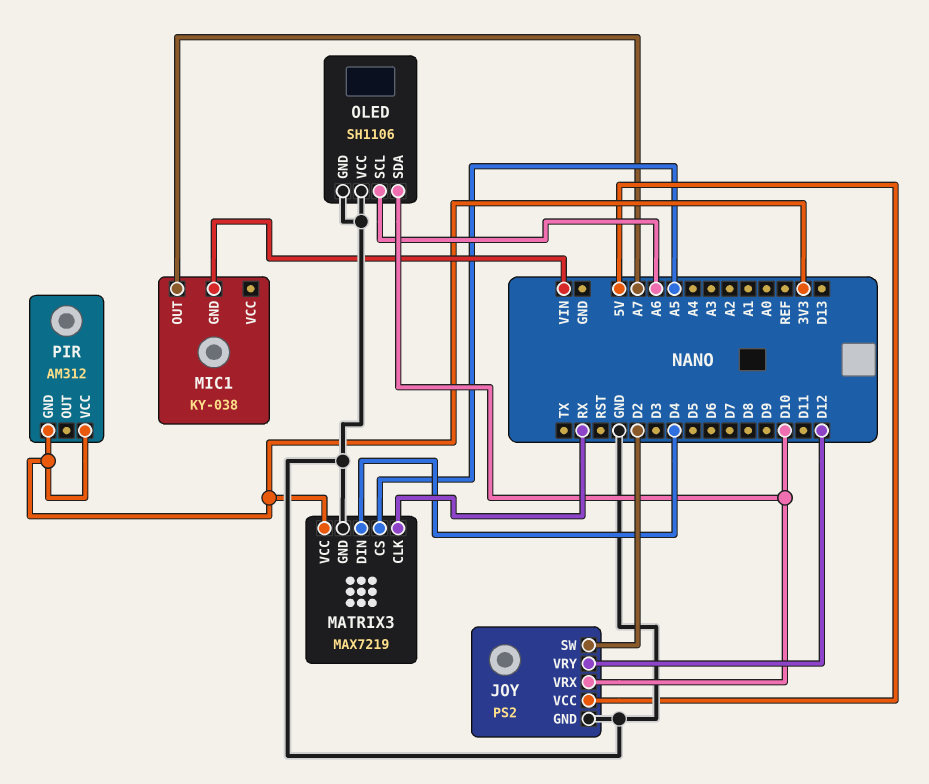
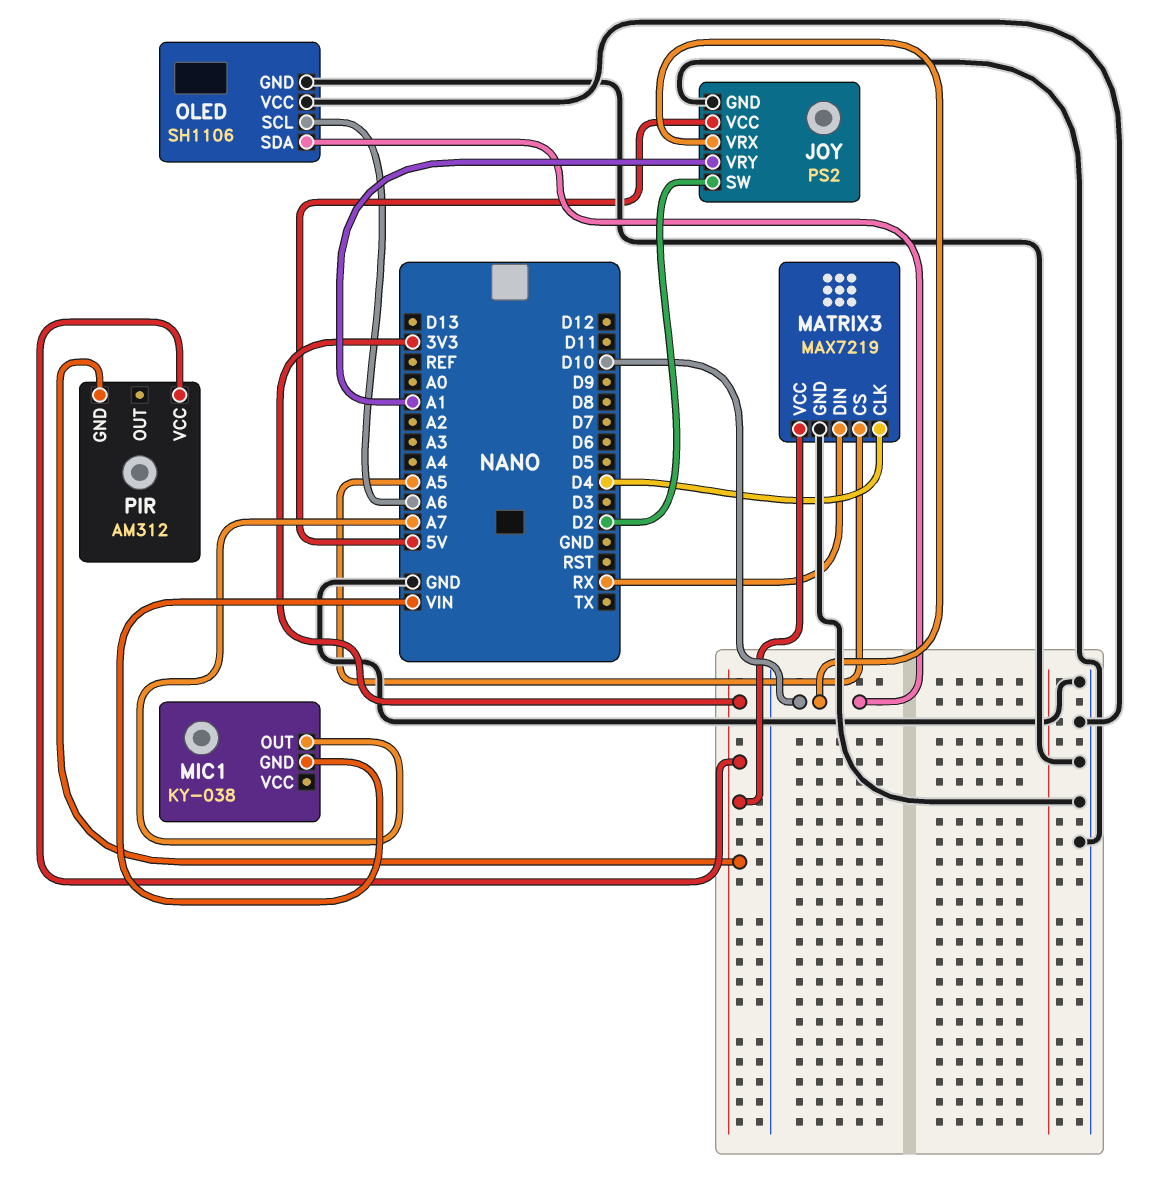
JOY pin VRY: D12 -> A1
MATRIX3 pin CLK: RX -> D4
MATRIX3 pin DIN: D4 -> RX

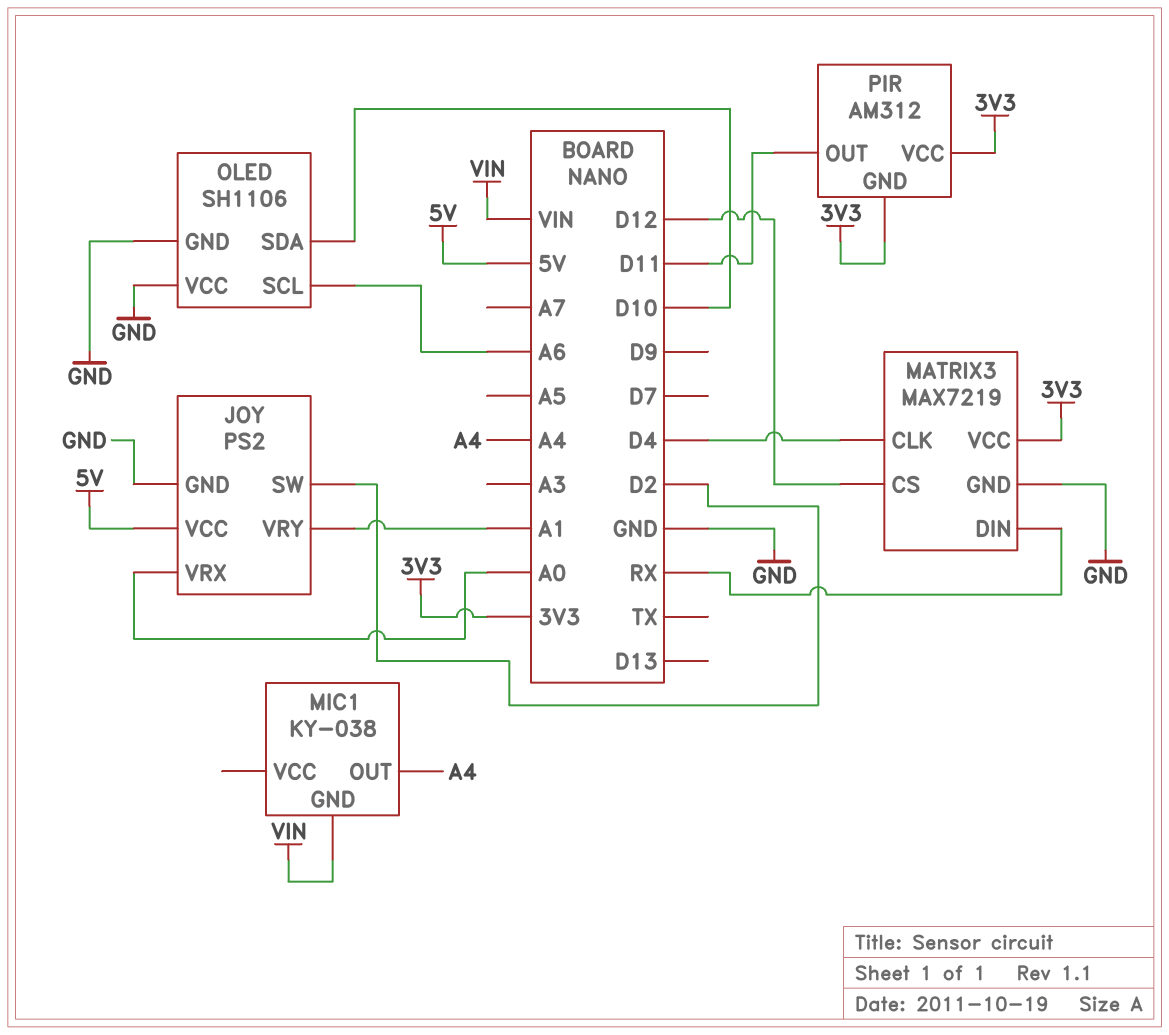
JOY pin VRX: D10 -> A0
MATRIX3 pin CS: A5 -> D12
MIC1 pin OUT: A7 -> A4
PIR pin OUT: none -> D11

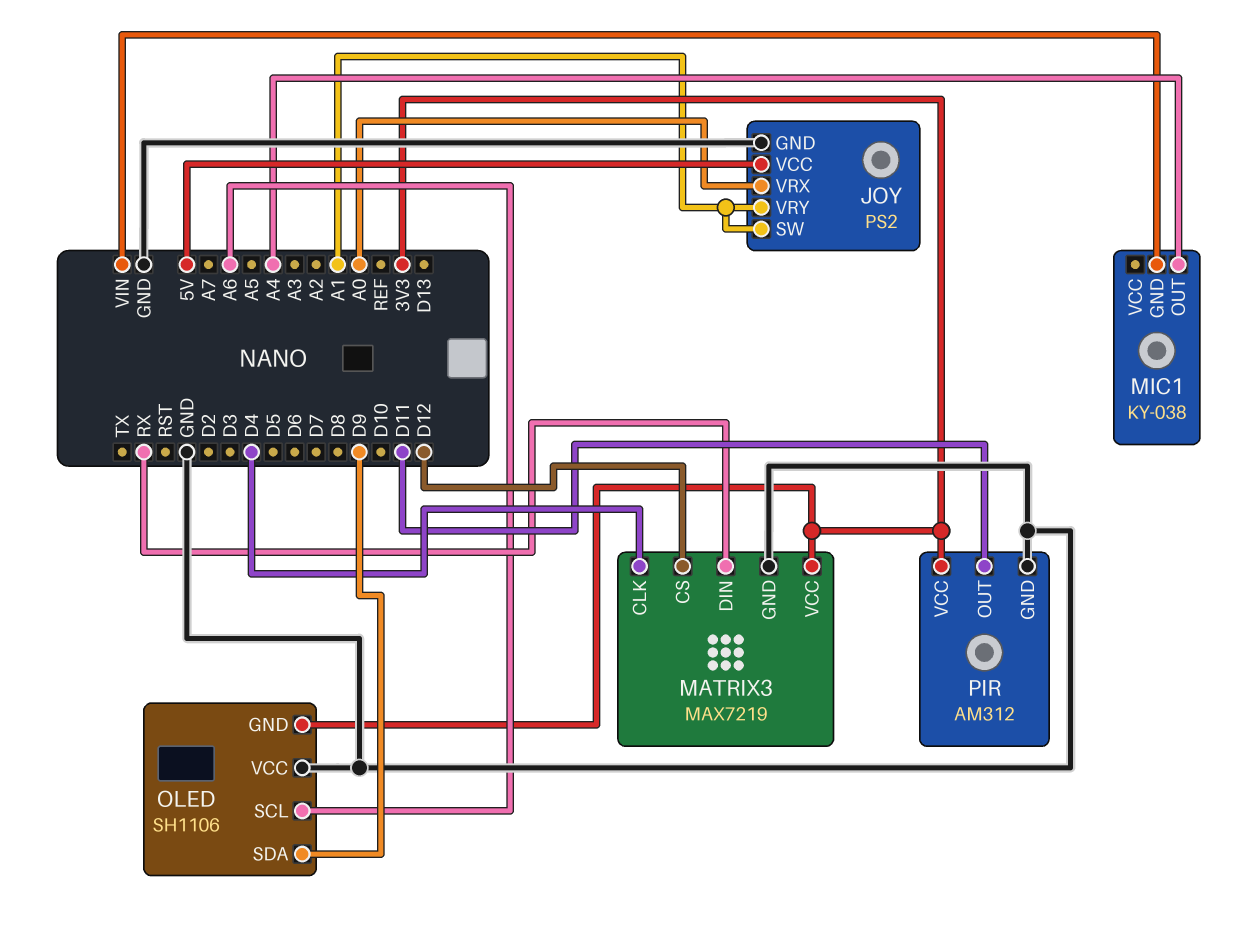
JOY pin SW: D2 -> A1
OLED pin GND: GND -> 3V3
OLED pin SDA: D10 -> D9
PIR pin GND: 3V3 -> GND

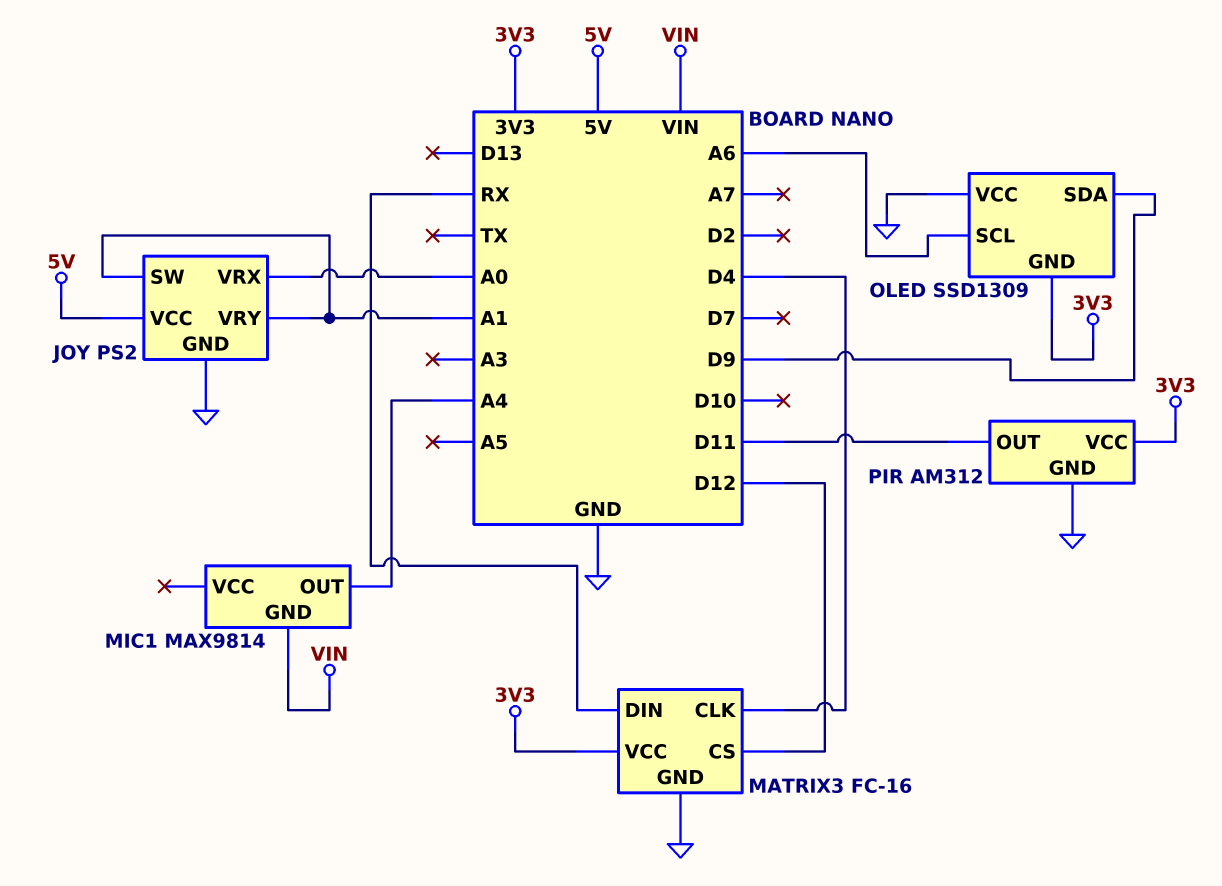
MATRIX3: MAX7219 -> FC-16
MIC1: KY-038 -> MAX9814
OLED: SH1106 -> SSD1309

